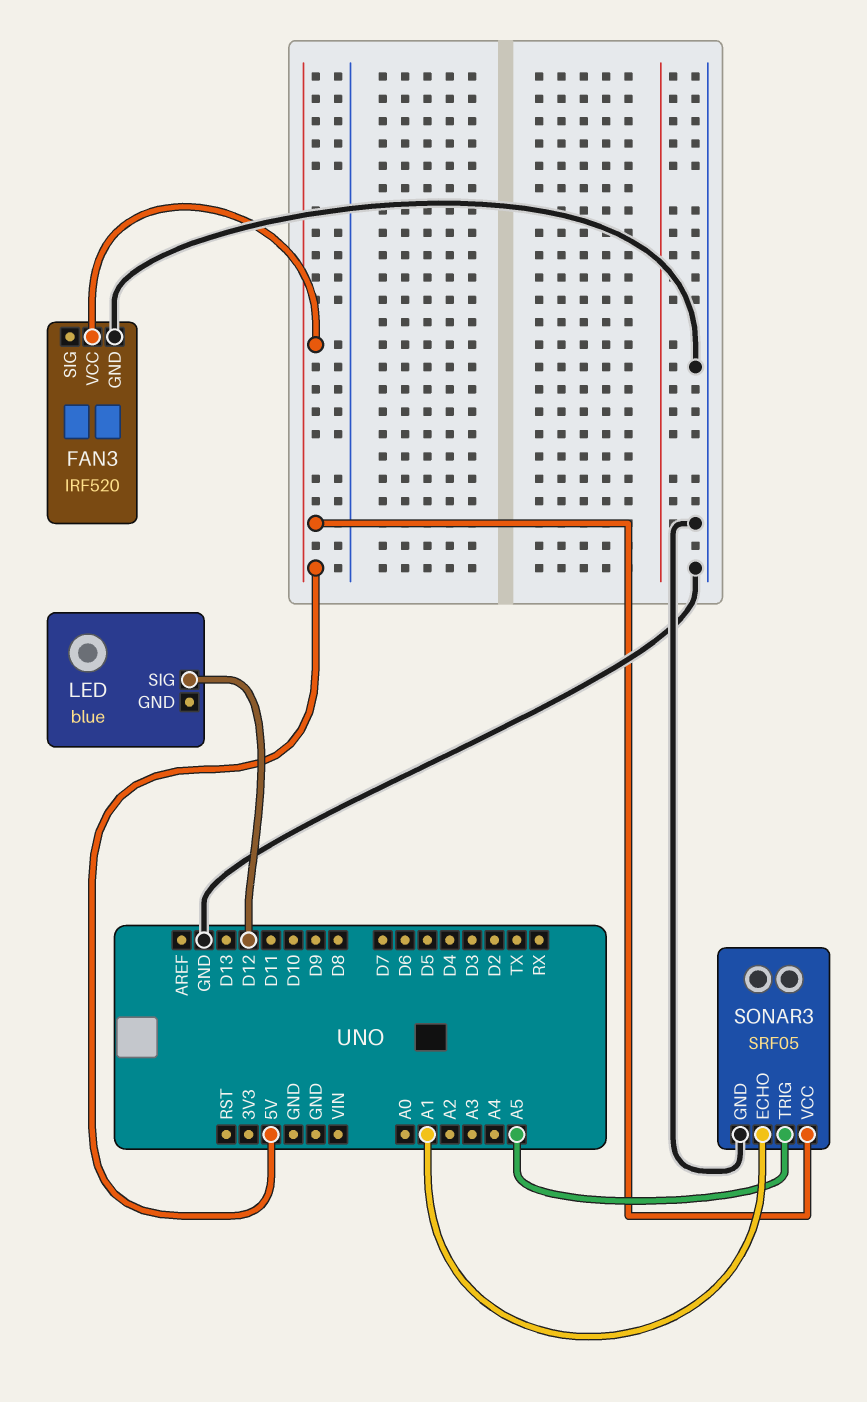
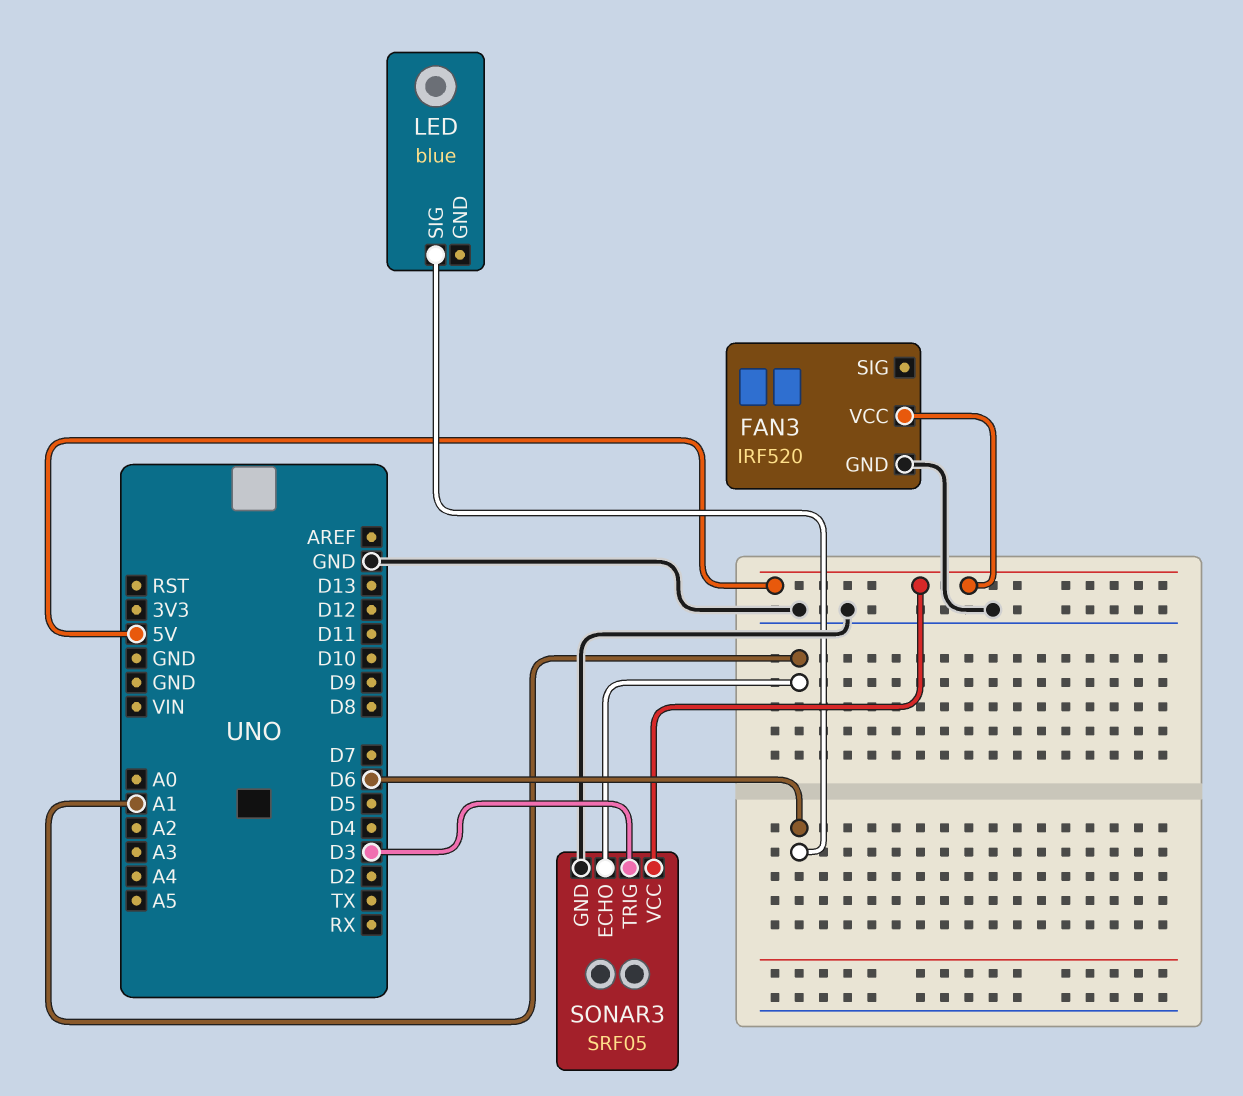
LED pin SIG: D12 -> D6
SONAR3 pin TRIG: A5 -> D3

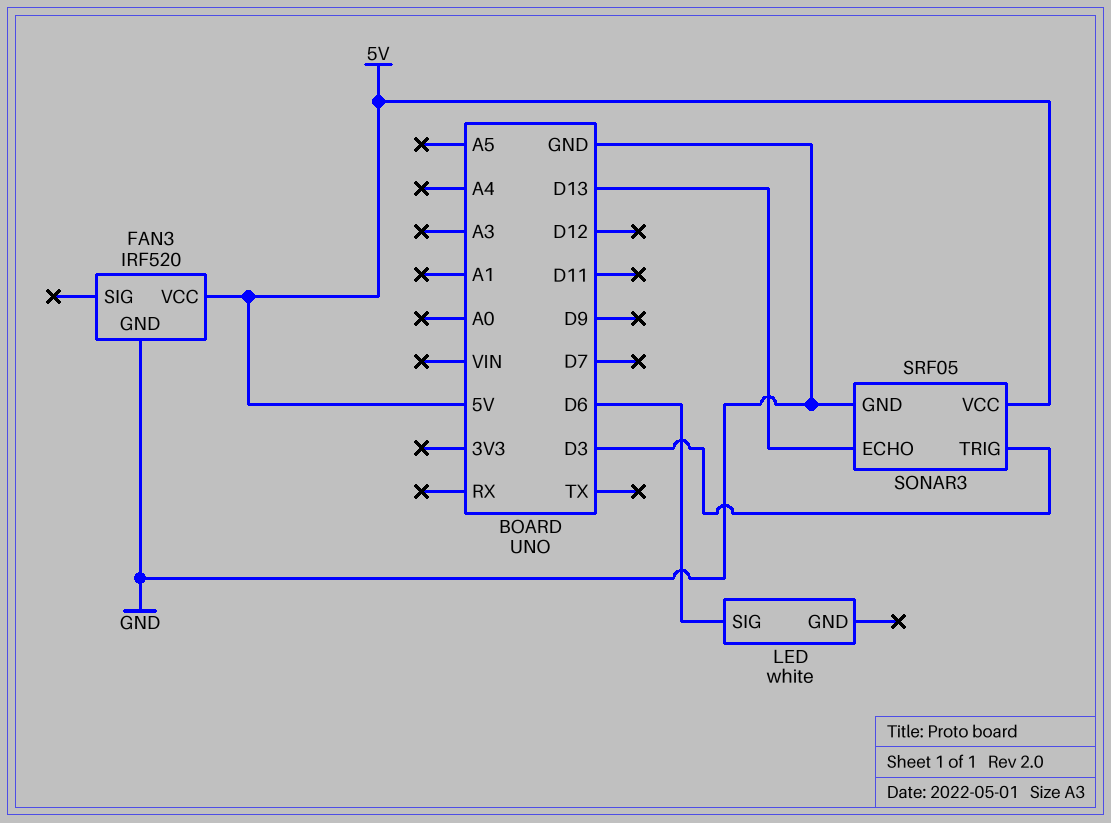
LED: blue -> white
SONAR3 pin ECHO: A1 -> D13

